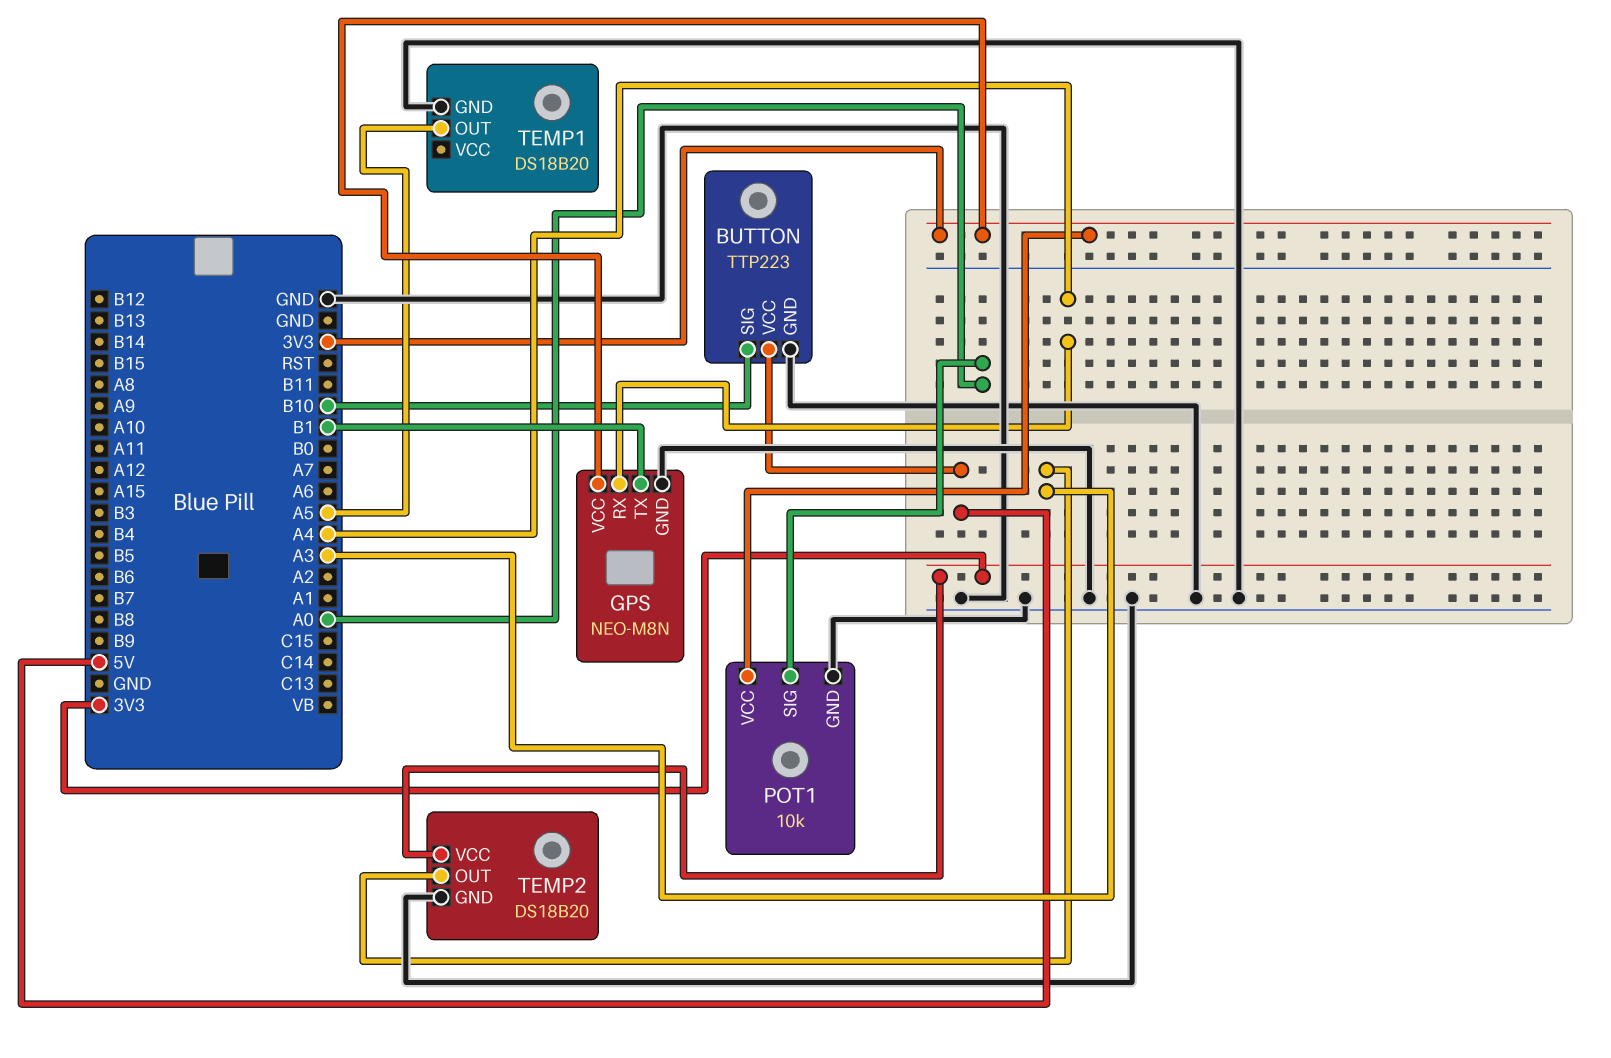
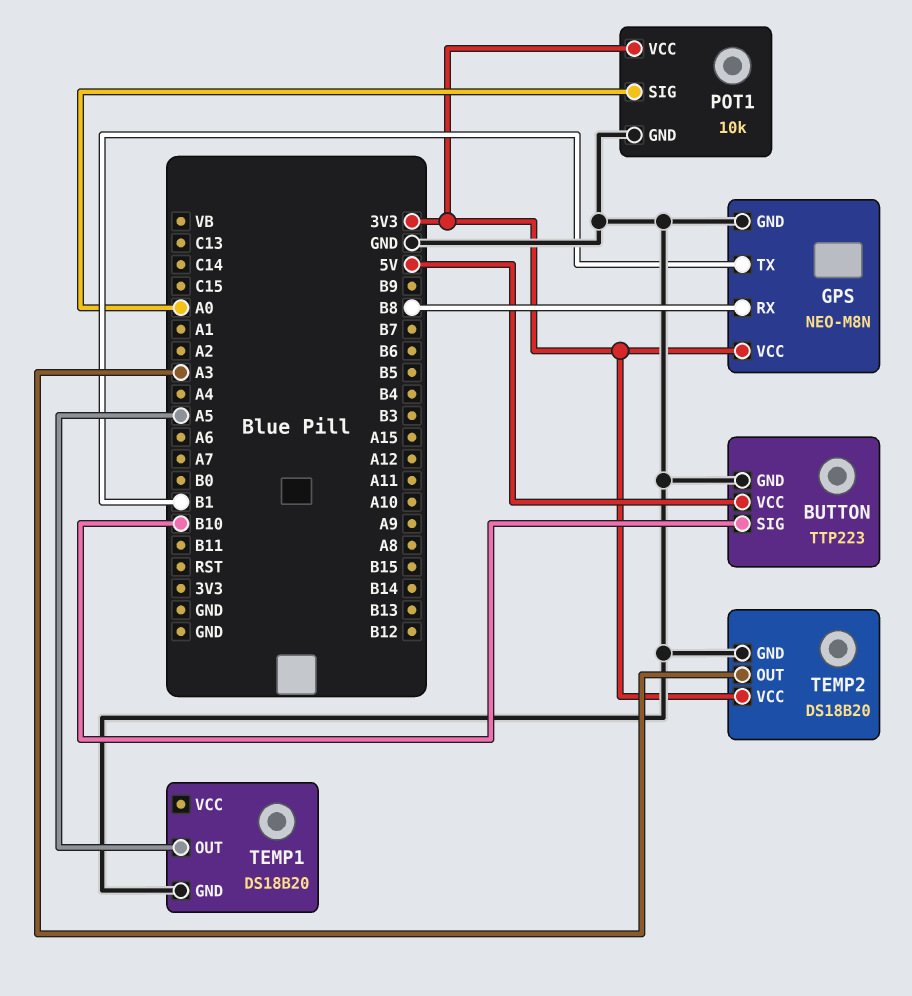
GPS pin RX: A4 -> B8

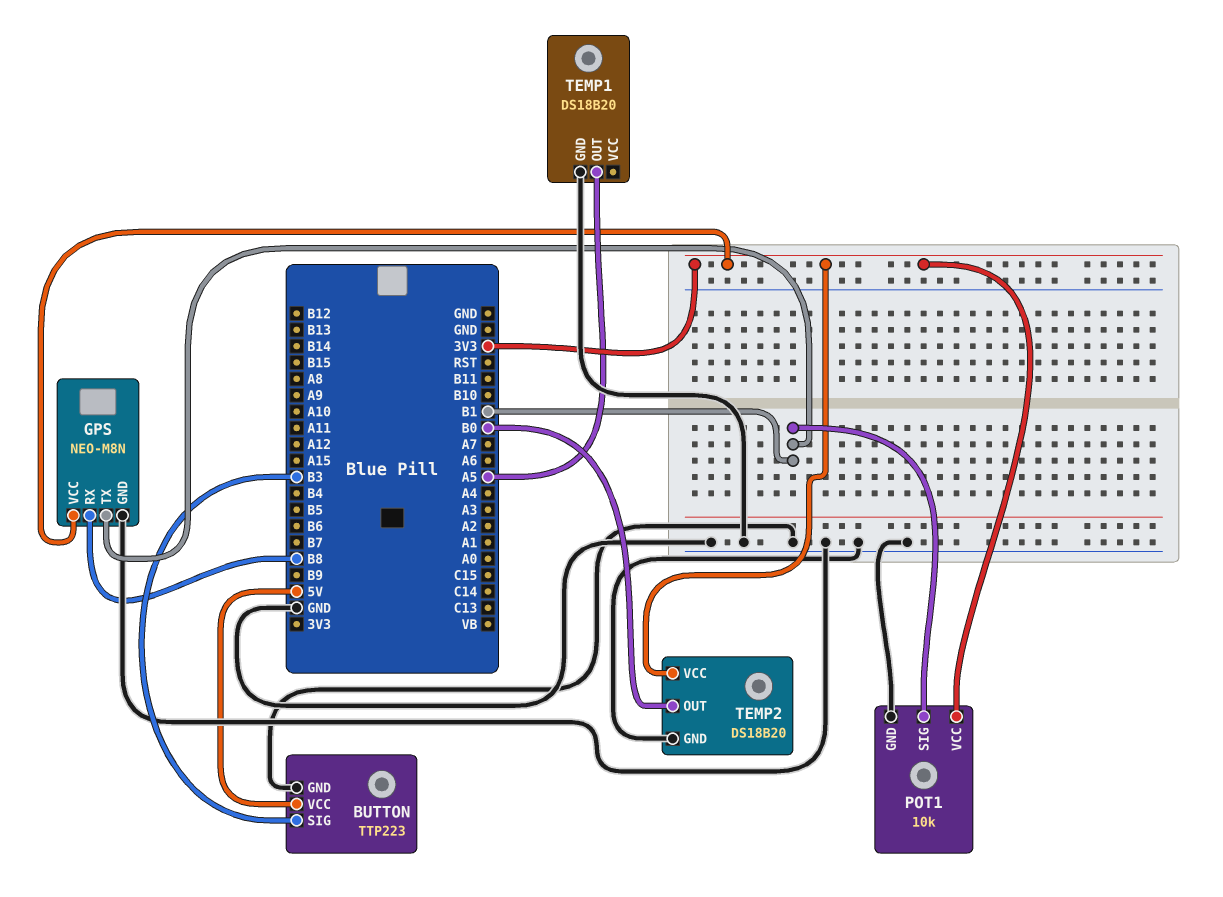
BUTTON pin SIG: B10 -> B3
POT1 pin SIG: A0 -> B1
TEMP2 pin OUT: A3 -> B0

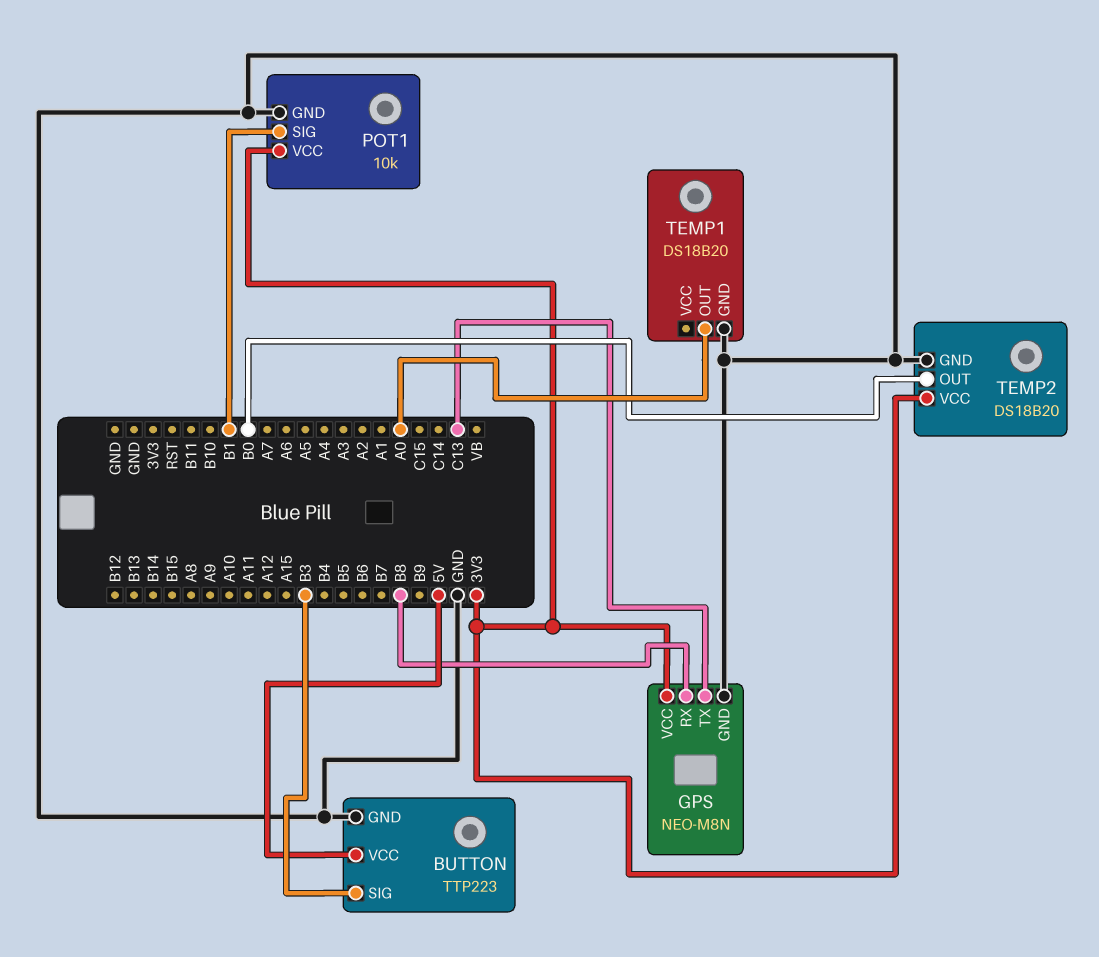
GPS pin TX: B1 -> C13
TEMP1 pin OUT: A5 -> A0

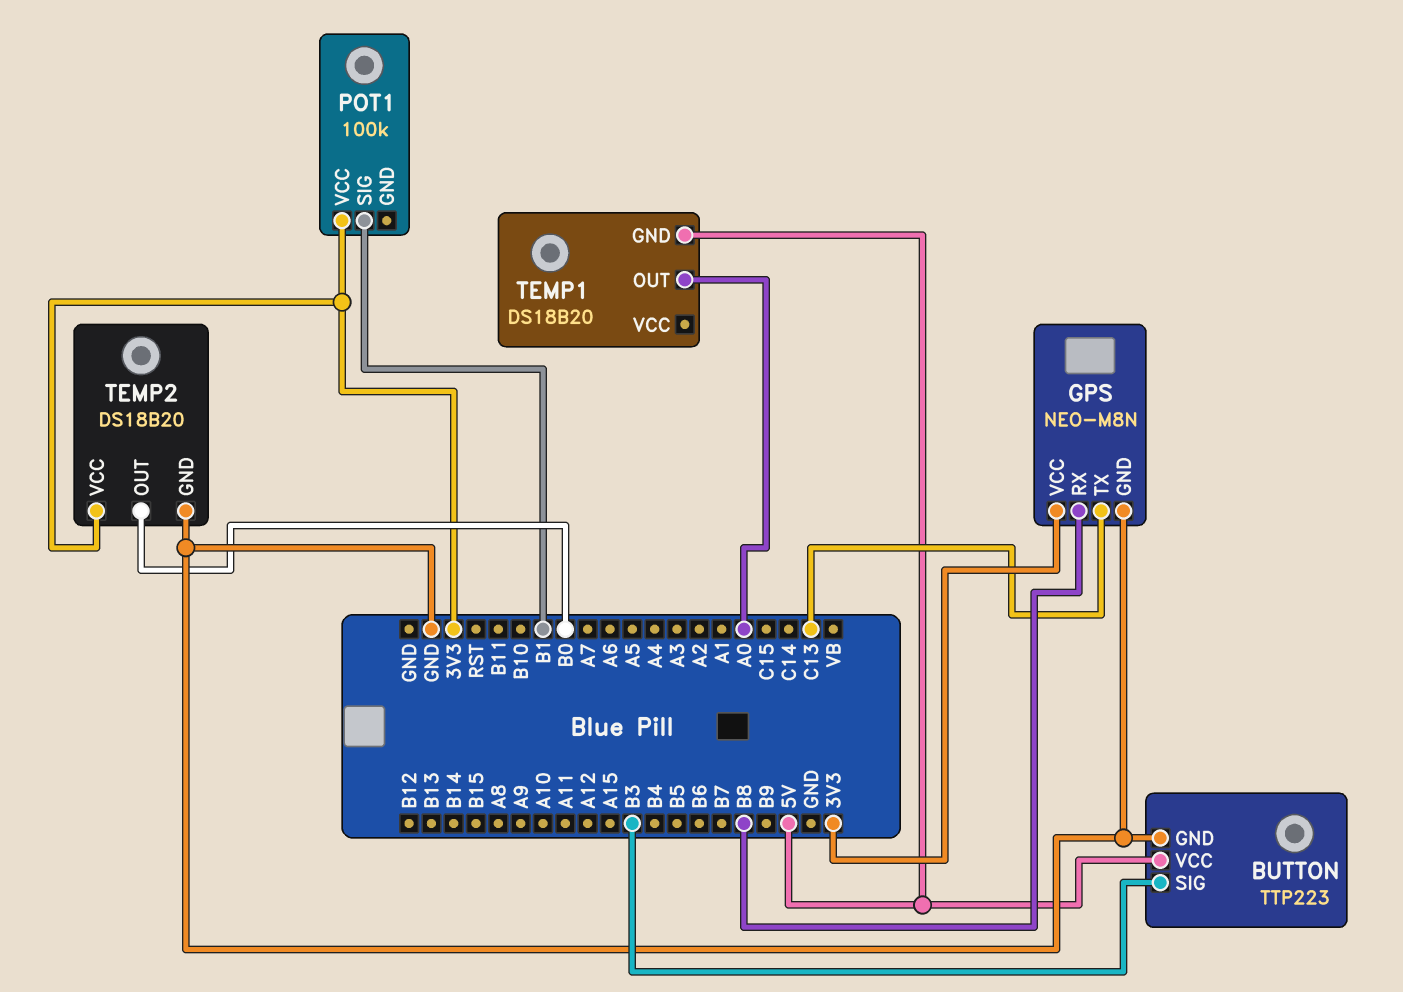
POT1: 10k -> 100k
POT1 pin GND: GND -> none
TEMP1 pin GND: GND -> 5V

